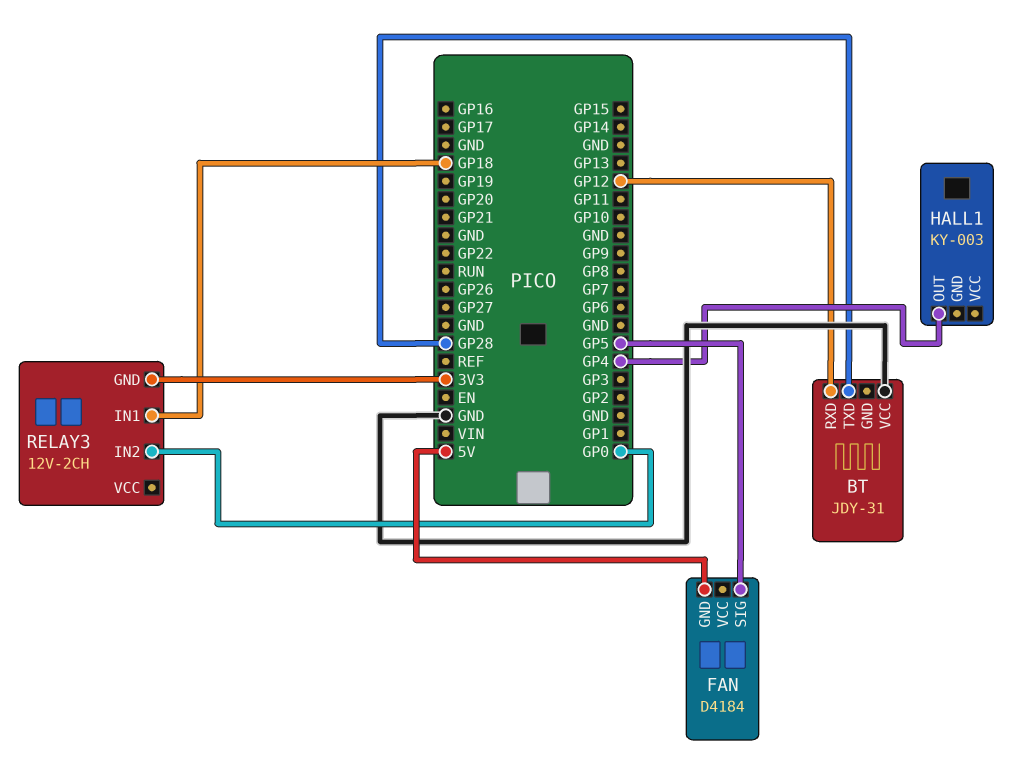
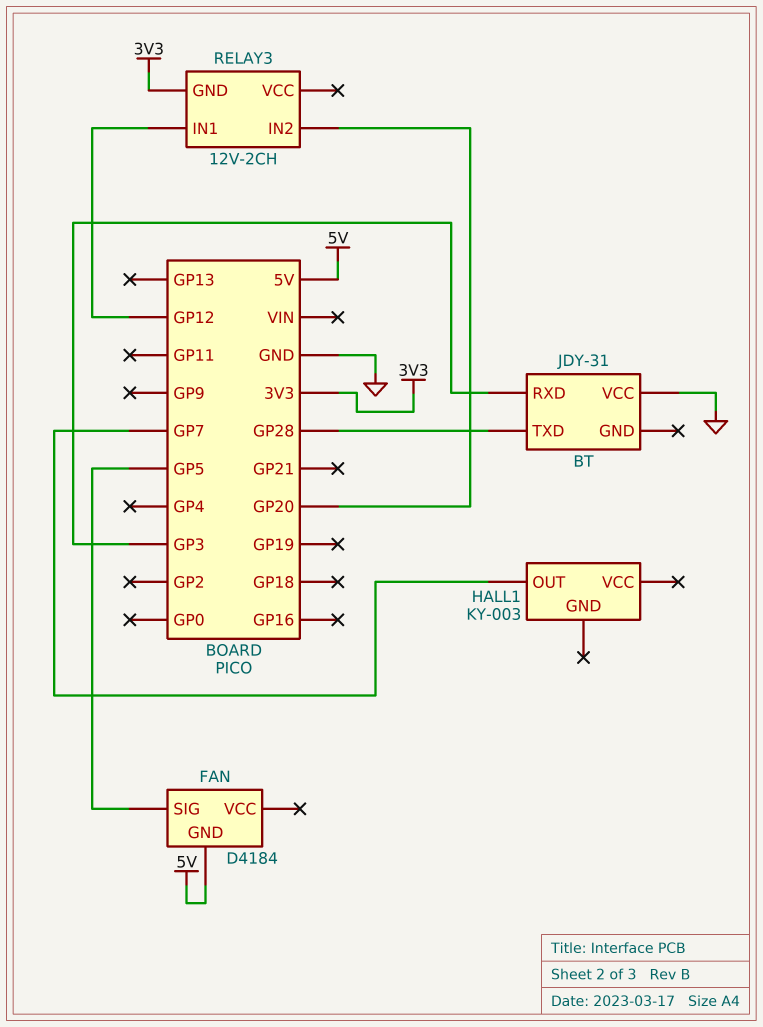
BT pin RXD: GP12 -> GP3
HALL1 pin OUT: GP4 -> GP7
RELAY3 pin IN1: GP18 -> GP12
RELAY3 pin IN2: GP0 -> GP20

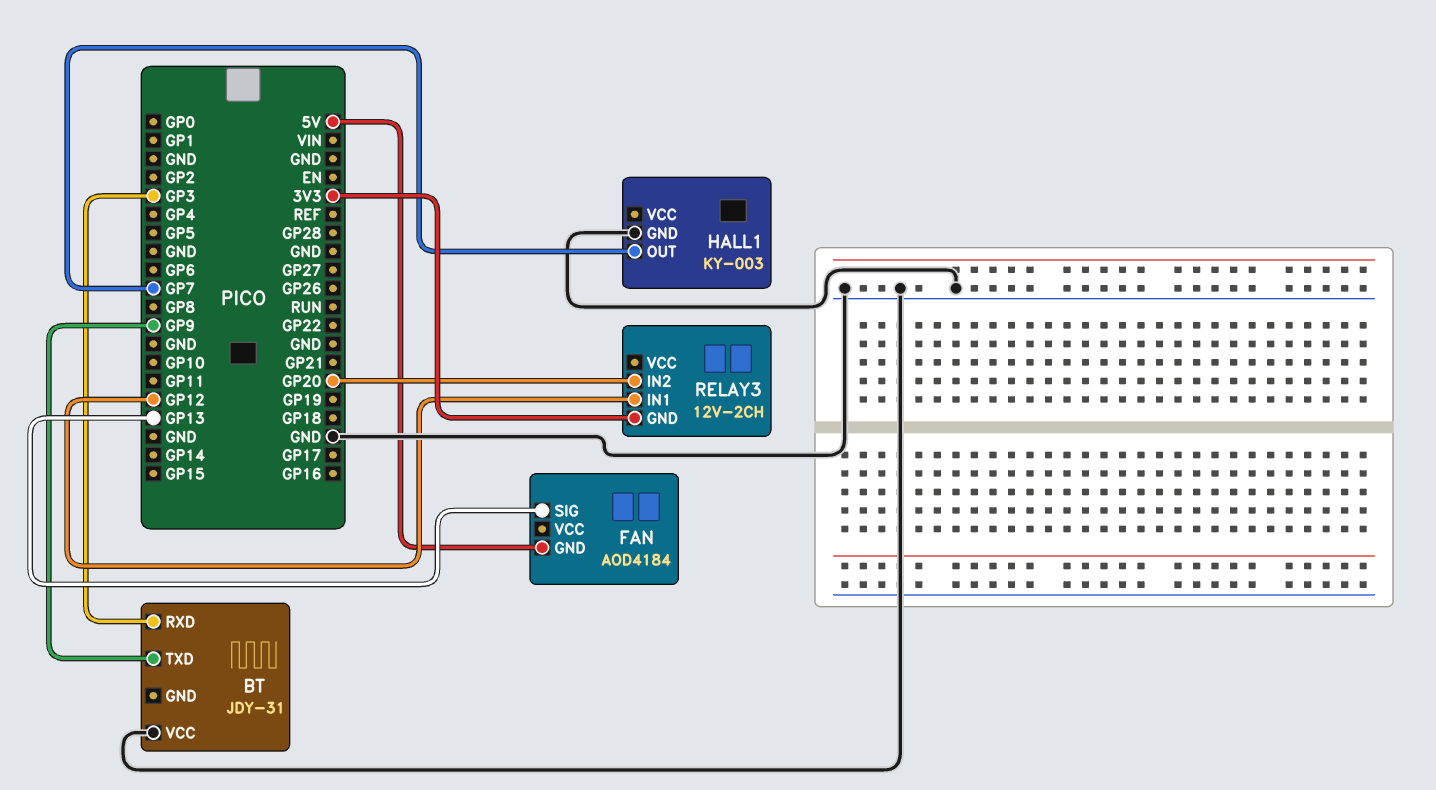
BT pin TXD: GP28 -> GP9
FAN: D4184 -> AOD4184
FAN pin SIG: GP5 -> GP13
HALL1 pin GND: none -> GND

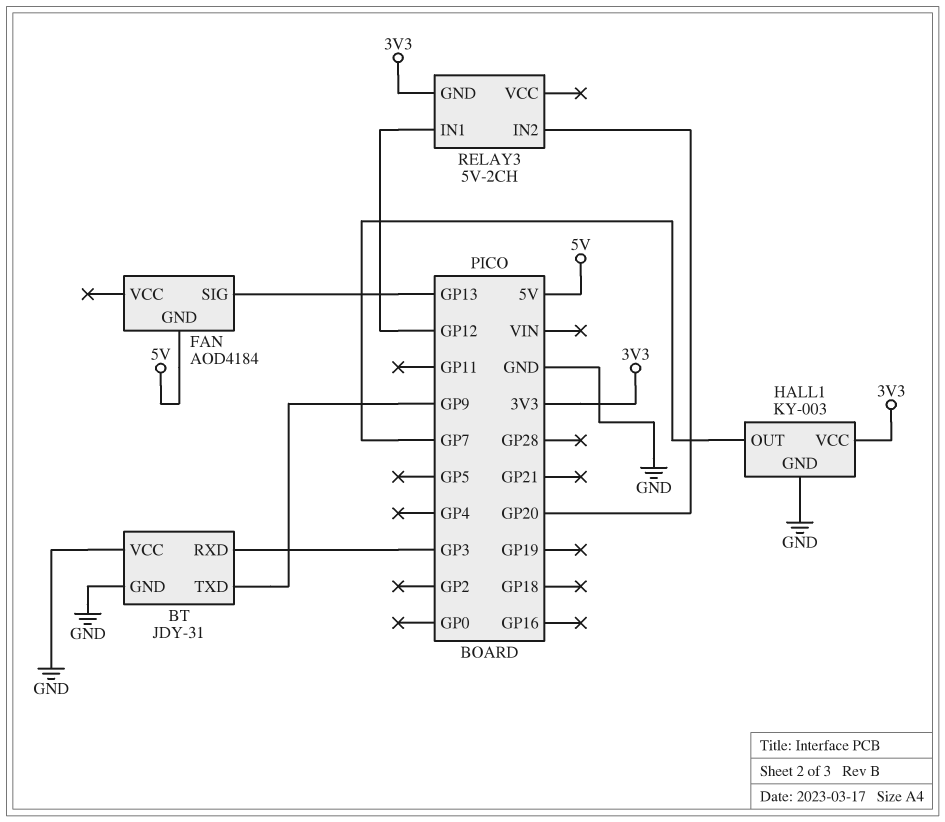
BT pin GND: none -> GND
HALL1 pin VCC: none -> 3V3
RELAY3: 12V-2CH -> 5V-2CH

